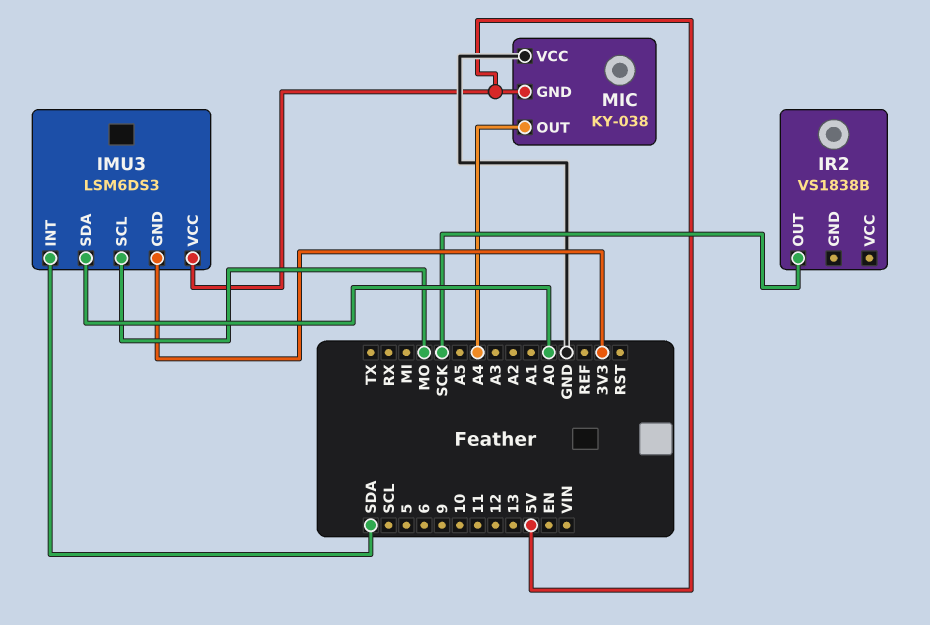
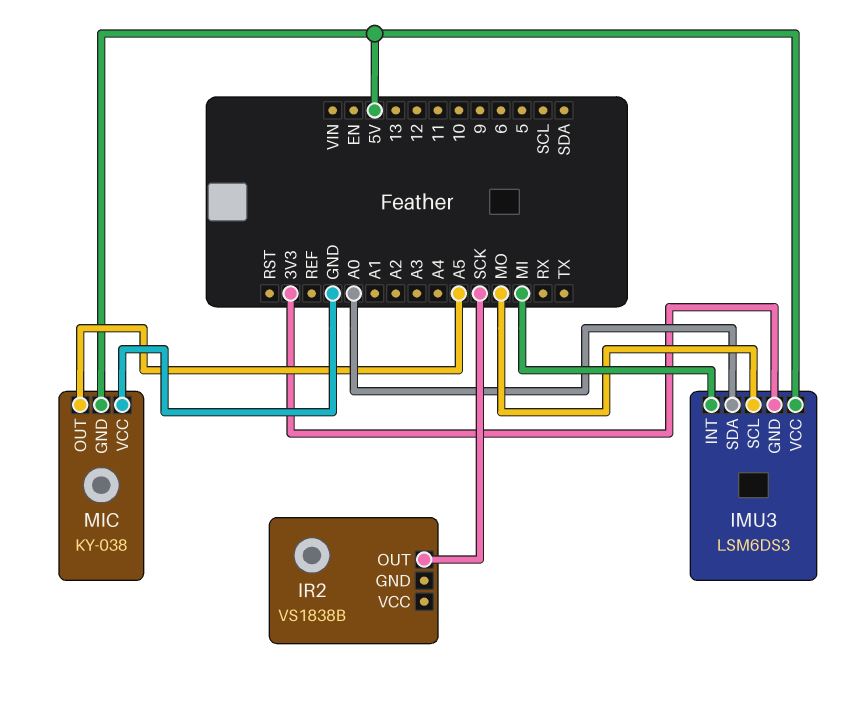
IMU3 pin INT: SDA -> MI
MIC pin OUT: A4 -> A5

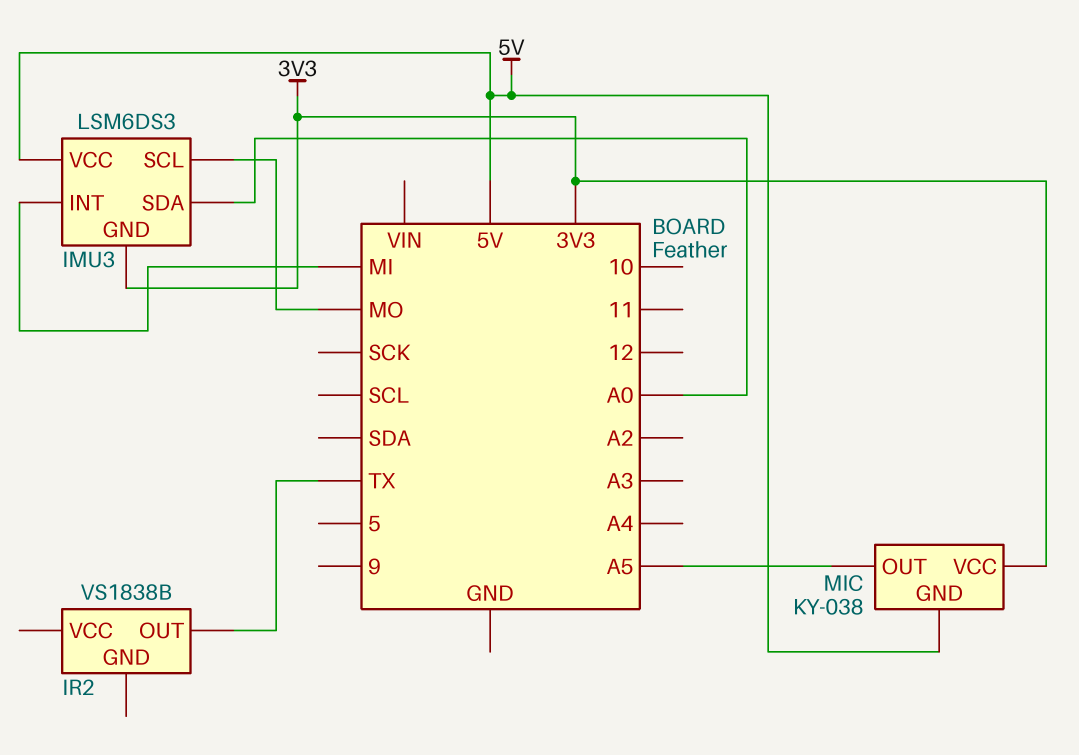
IR2 pin OUT: SCK -> TX
MIC pin VCC: GND -> 3V3

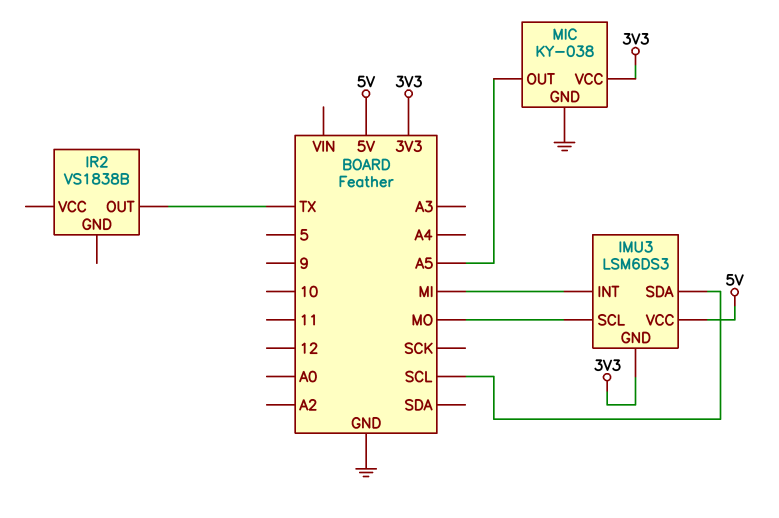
IMU3 pin SDA: A0 -> SCL
MIC pin GND: 5V -> GND

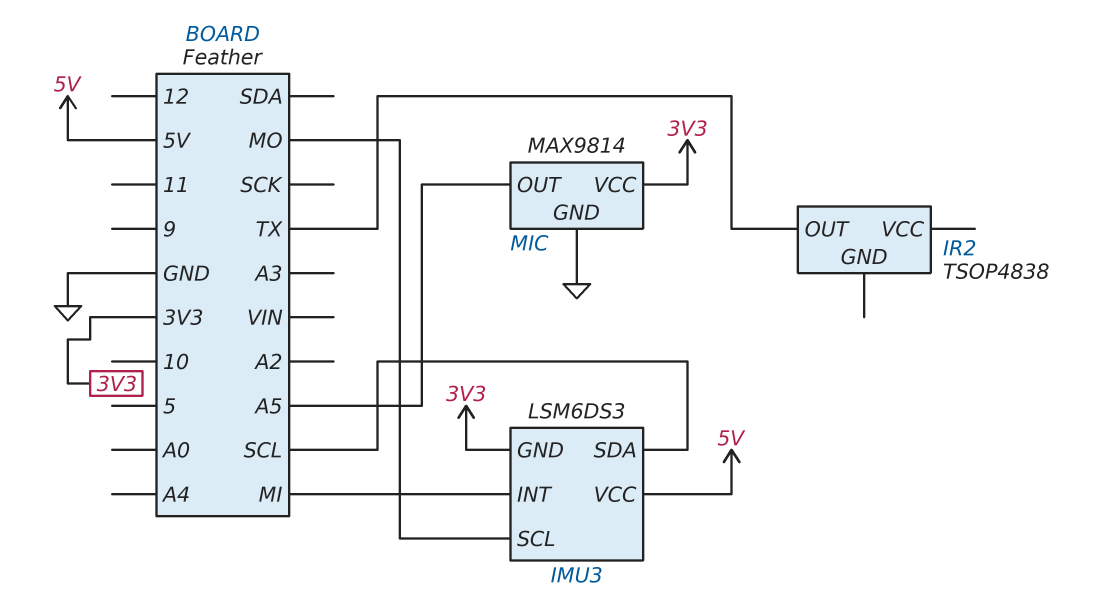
IR2: VS1838B -> TSOP4838
MIC: KY-038 -> MAX9814

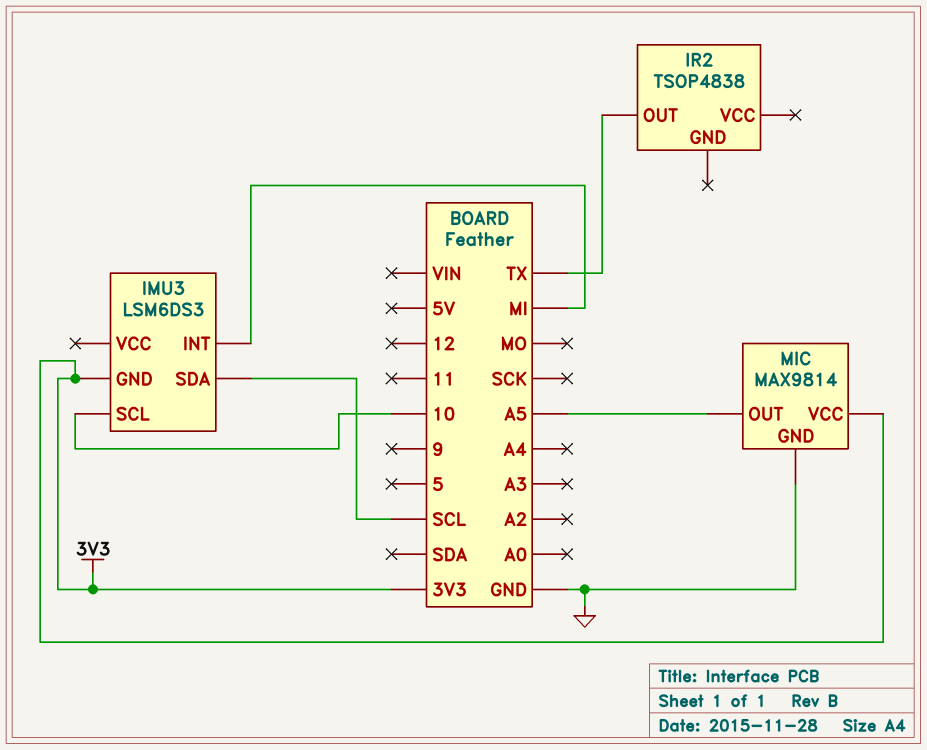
IMU3 pin SCL: MO -> 10
IMU3 pin VCC: 5V -> none

